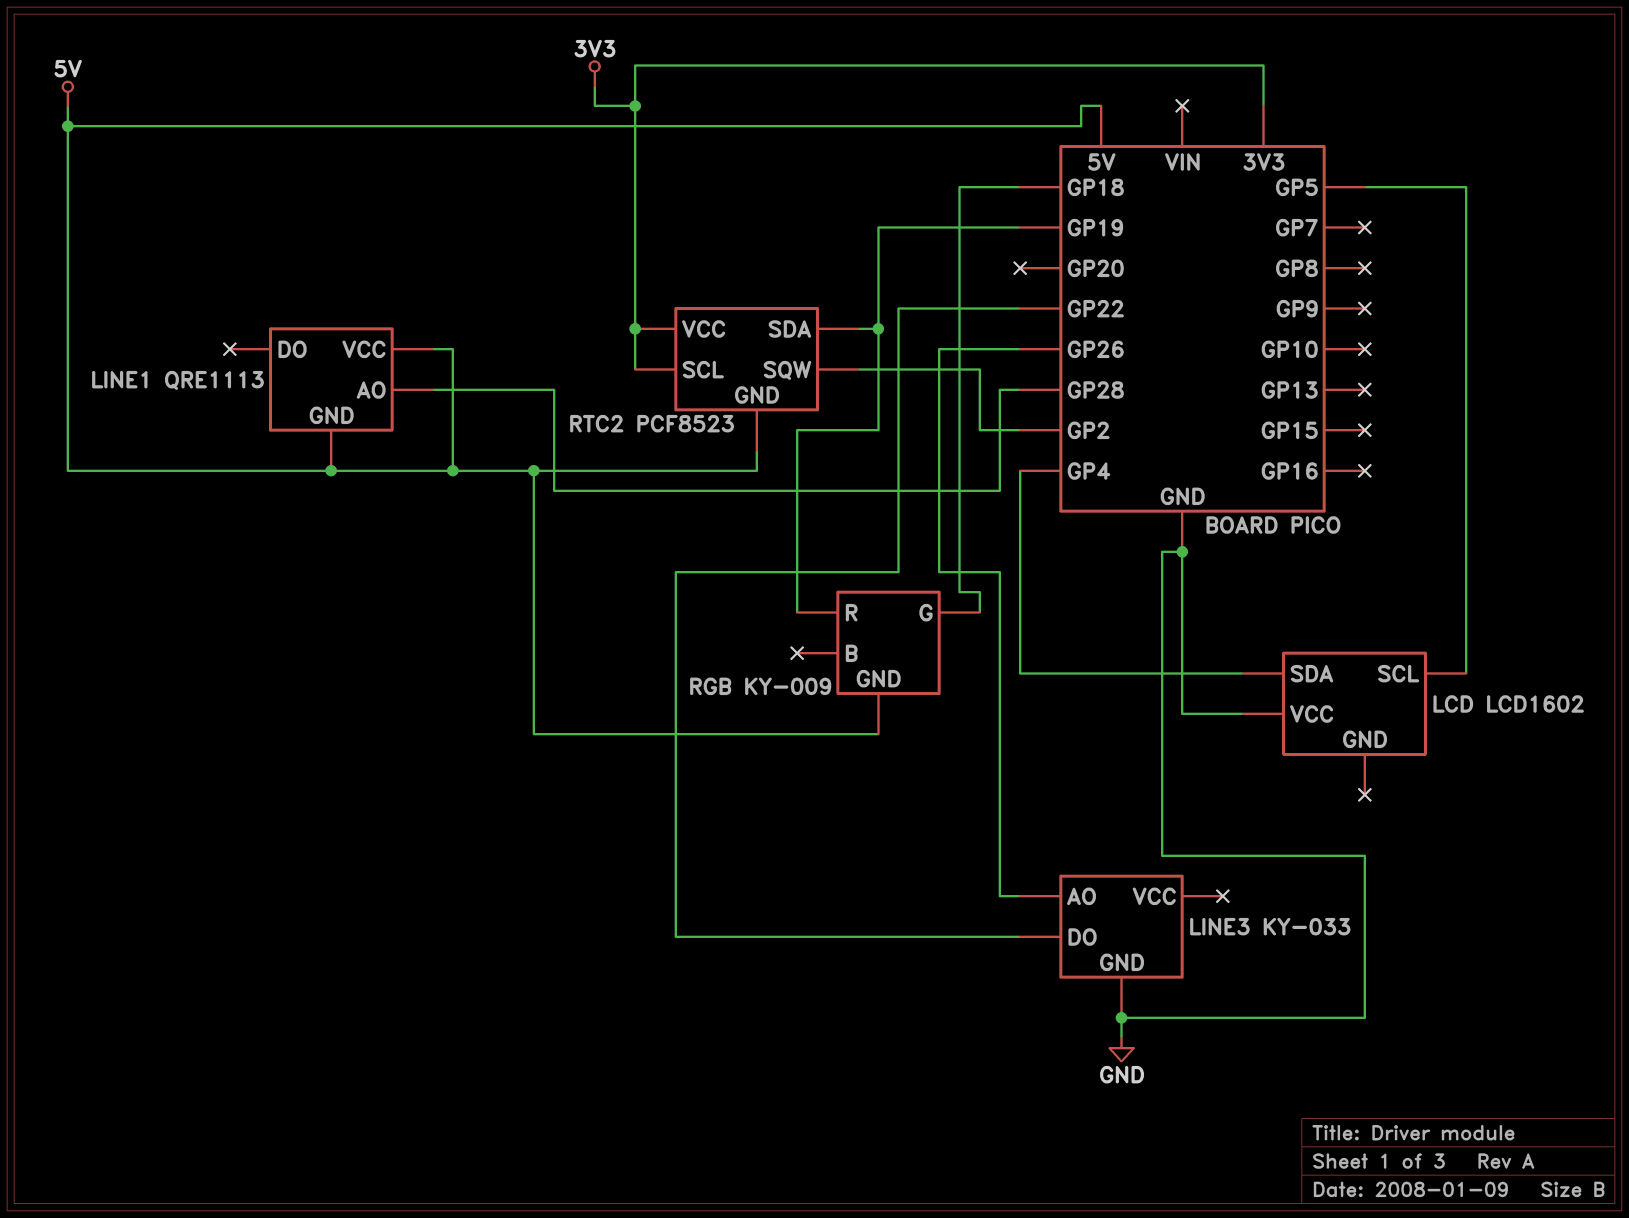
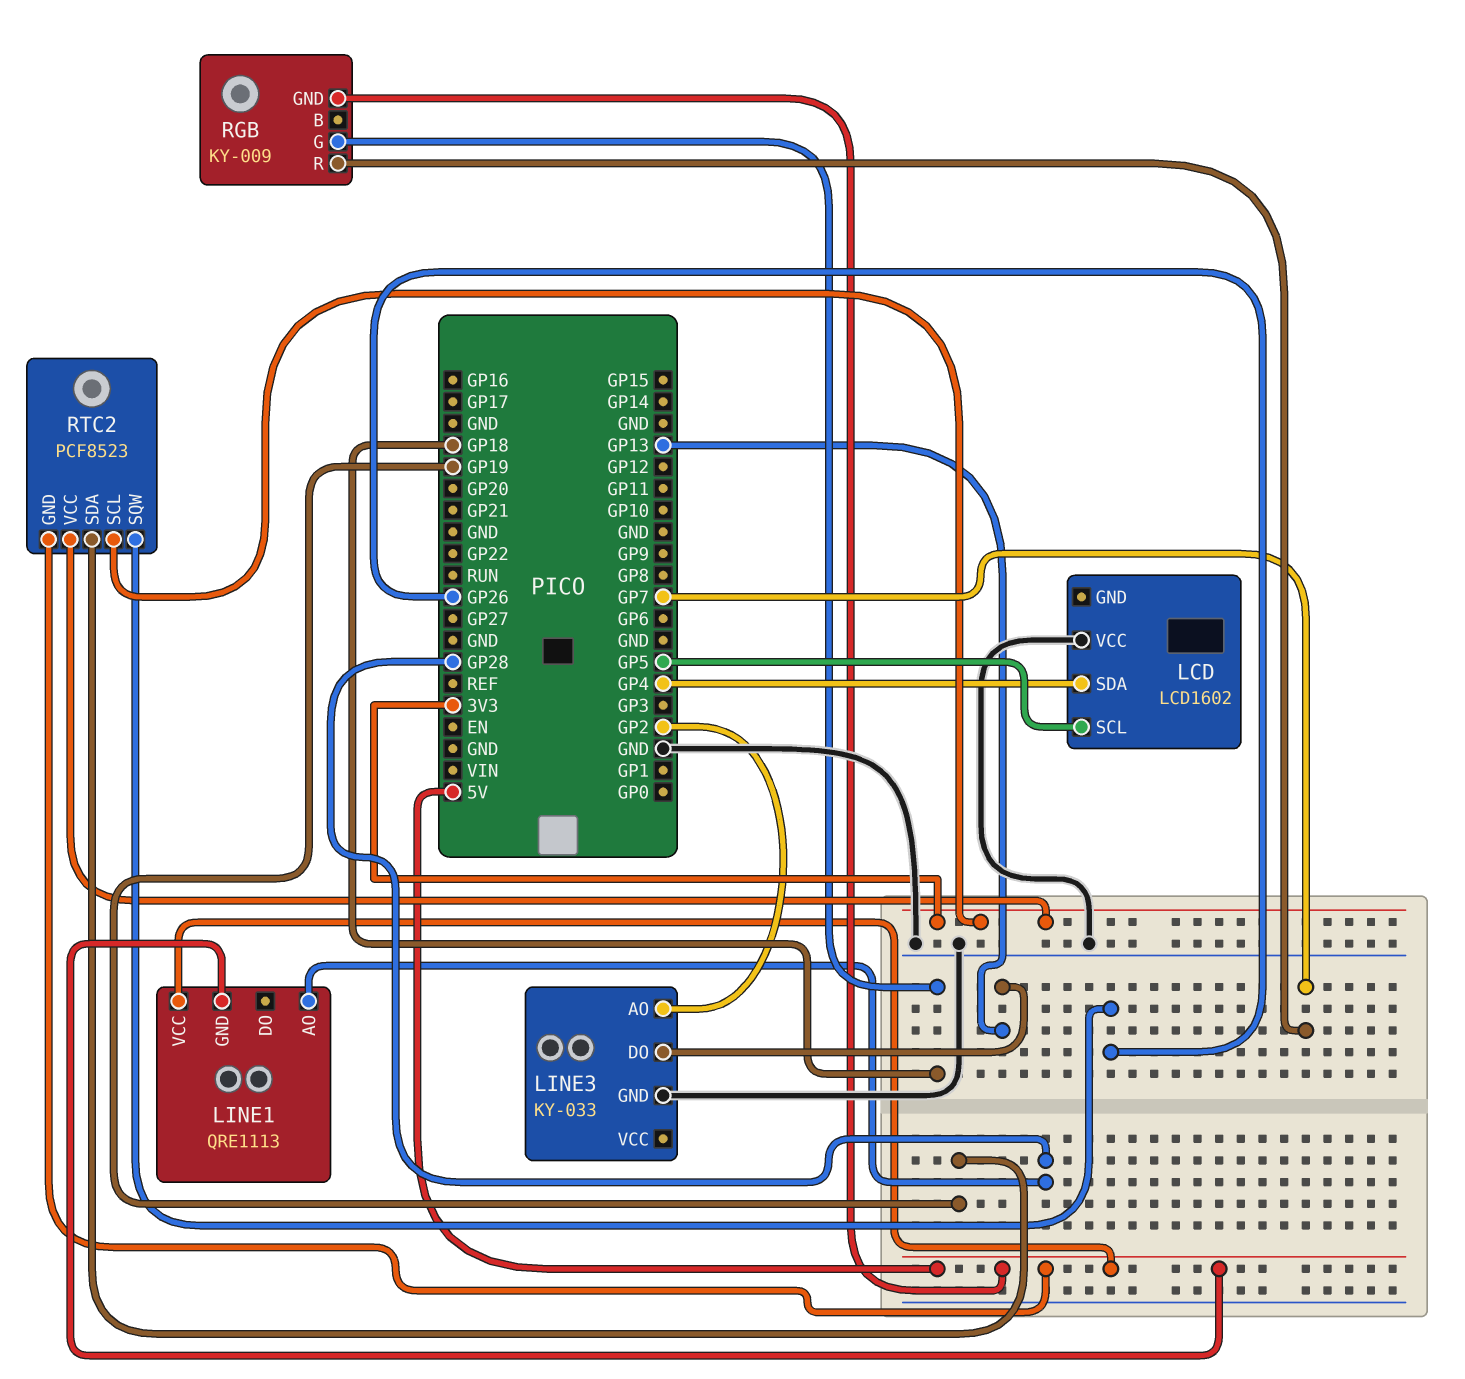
LINE3 pin AO: GP26 -> GP2
LINE3 pin DO: GP22 -> GP13
RGB pin R: GP19 -> GP7
RTC2 pin SQW: GP2 -> GP26

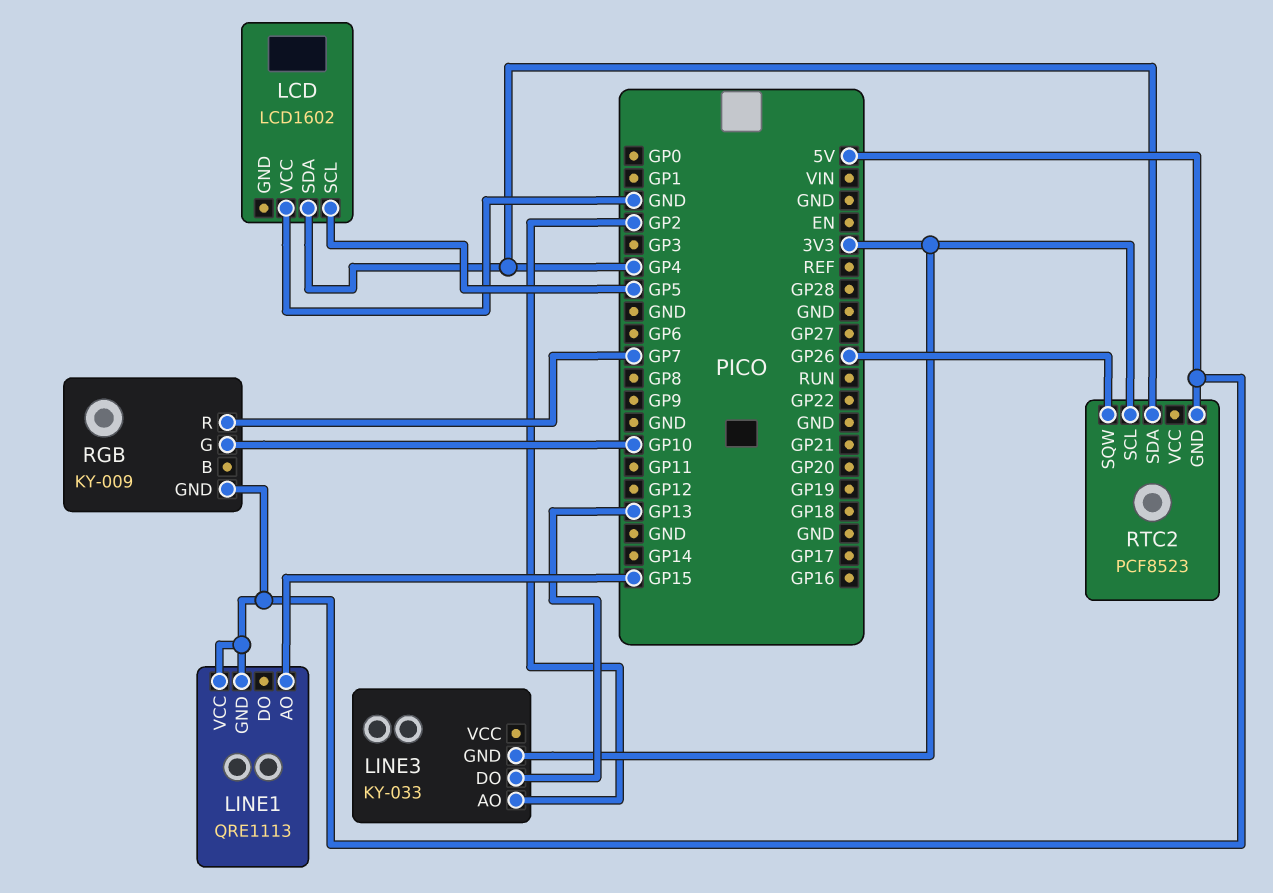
LINE1 pin AO: GP28 -> GP15
LINE3 pin GND: GND -> 3V3
RGB pin G: GP18 -> GP10
RTC2 pin SDA: GP19 -> GP4
RTC2 pin VCC: 3V3 -> none

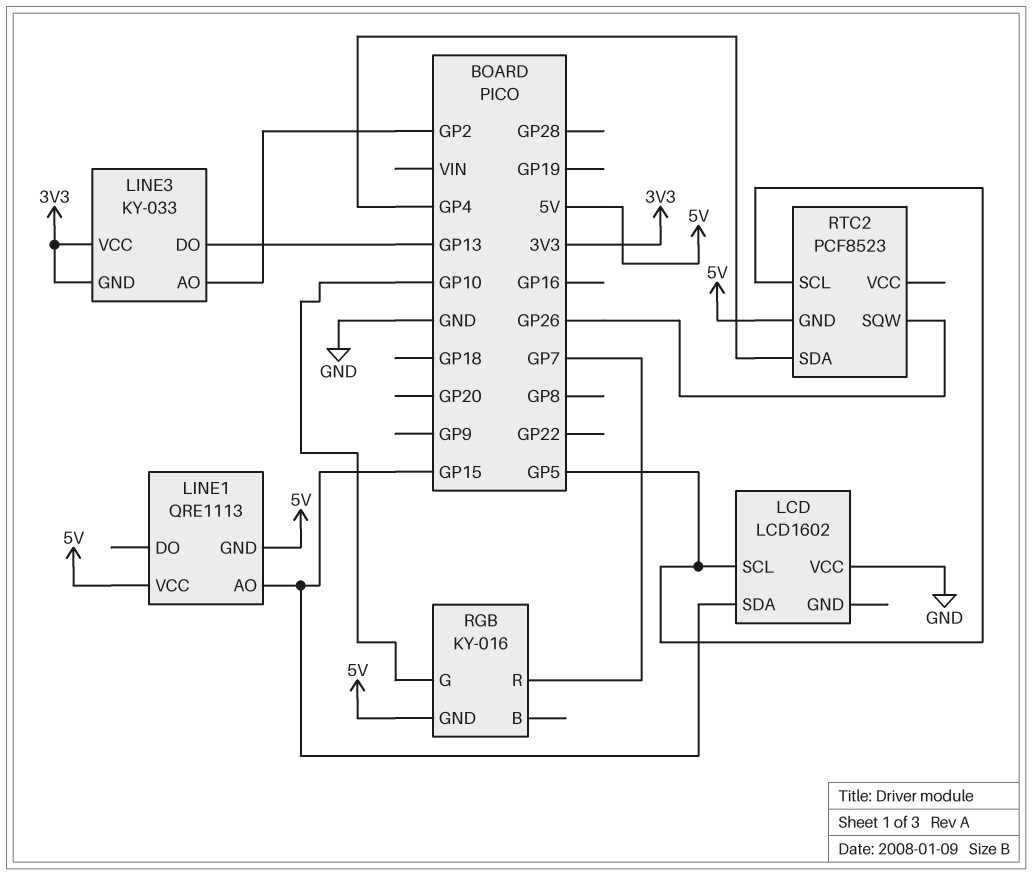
LCD pin SDA: GP4 -> GP15
LINE3 pin VCC: none -> 3V3
RGB: KY-009 -> KY-016
RTC2 pin SCL: 3V3 -> GP5

